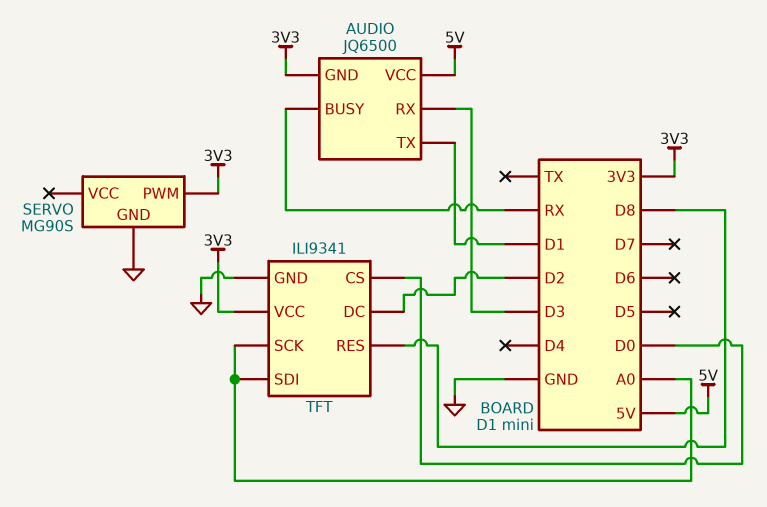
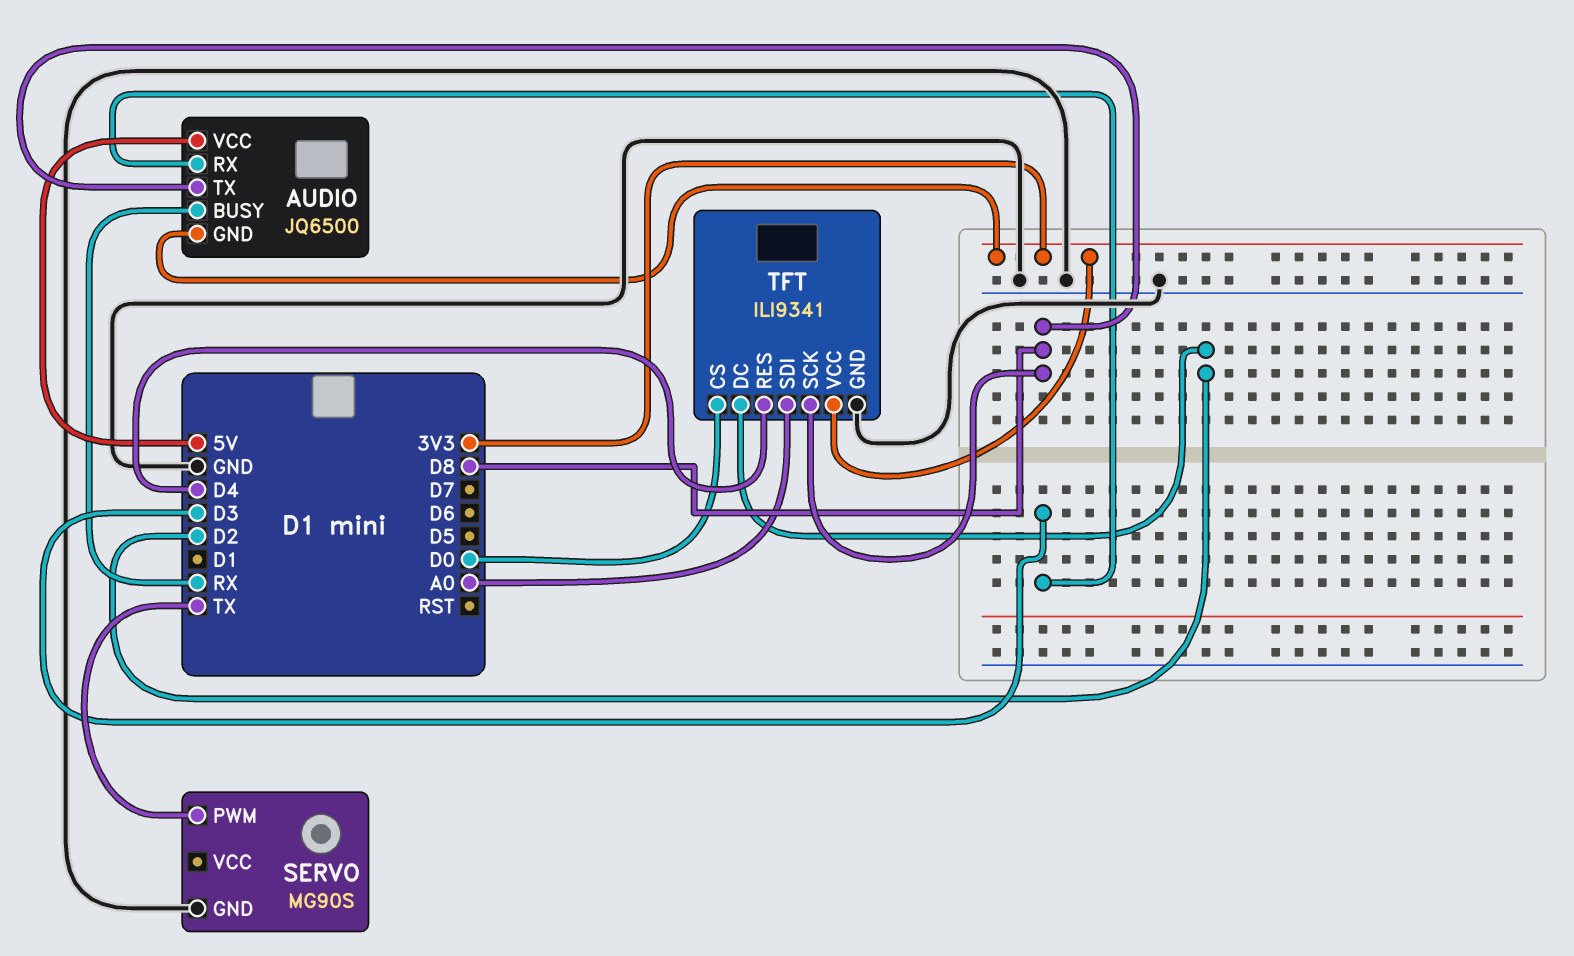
AUDIO pin TX: D1 -> D8
SERVO pin PWM: 3V3 -> TX
TFT pin RES: D8 -> D4
TFT pin SCK: A0 -> D8

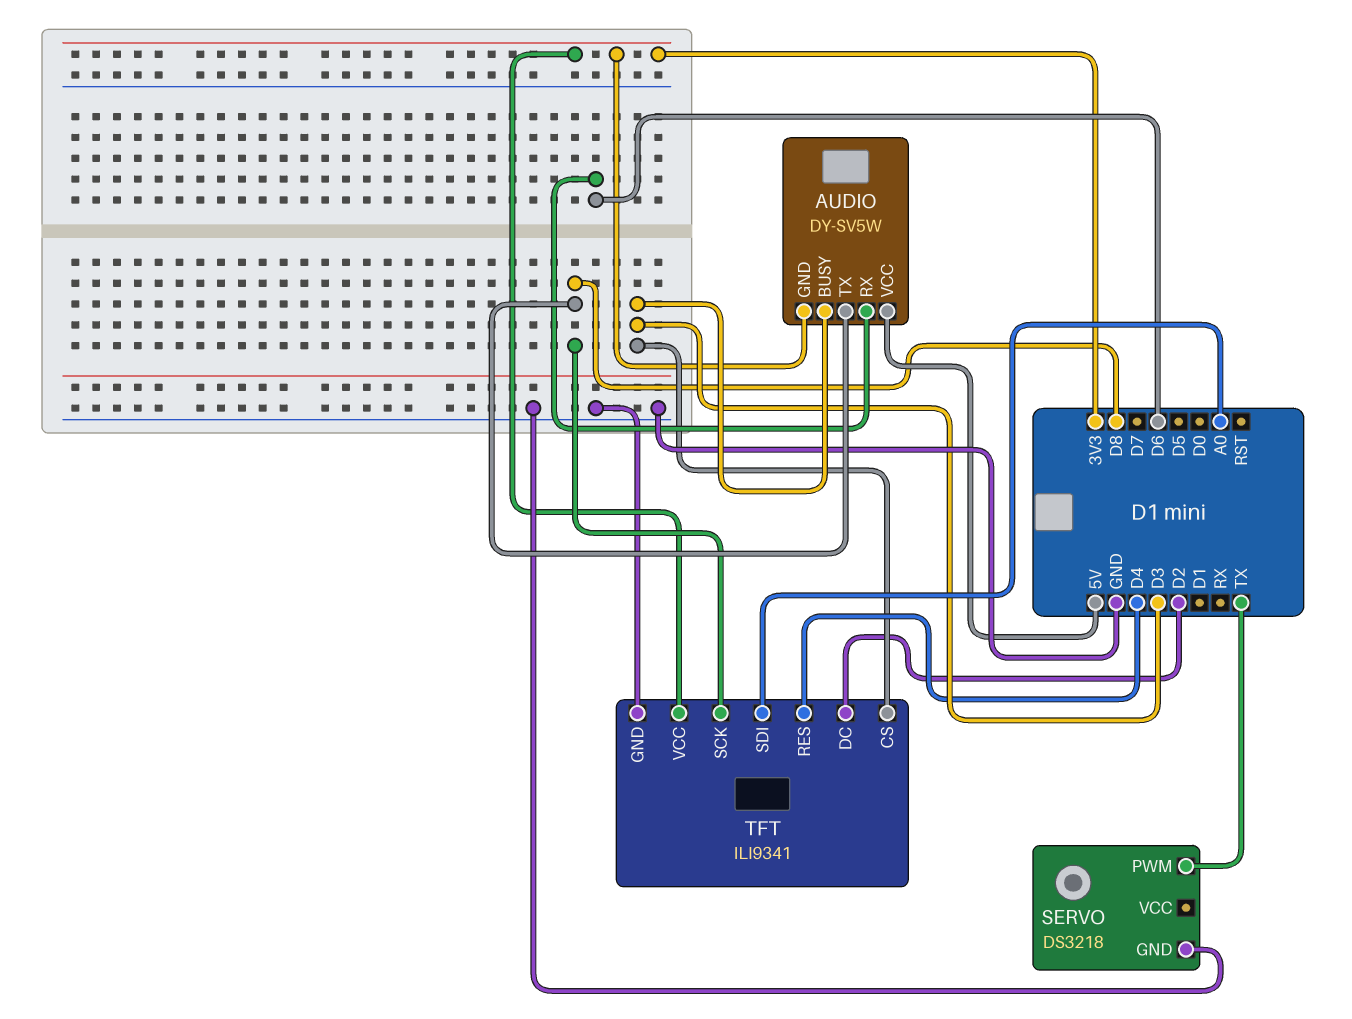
AUDIO: JQ6500 -> DY-SV5W
AUDIO pin BUSY: RX -> D3
AUDIO pin RX: D3 -> D6
SERVO: MG90S -> DS3218
TFT pin CS: D0 -> D3

